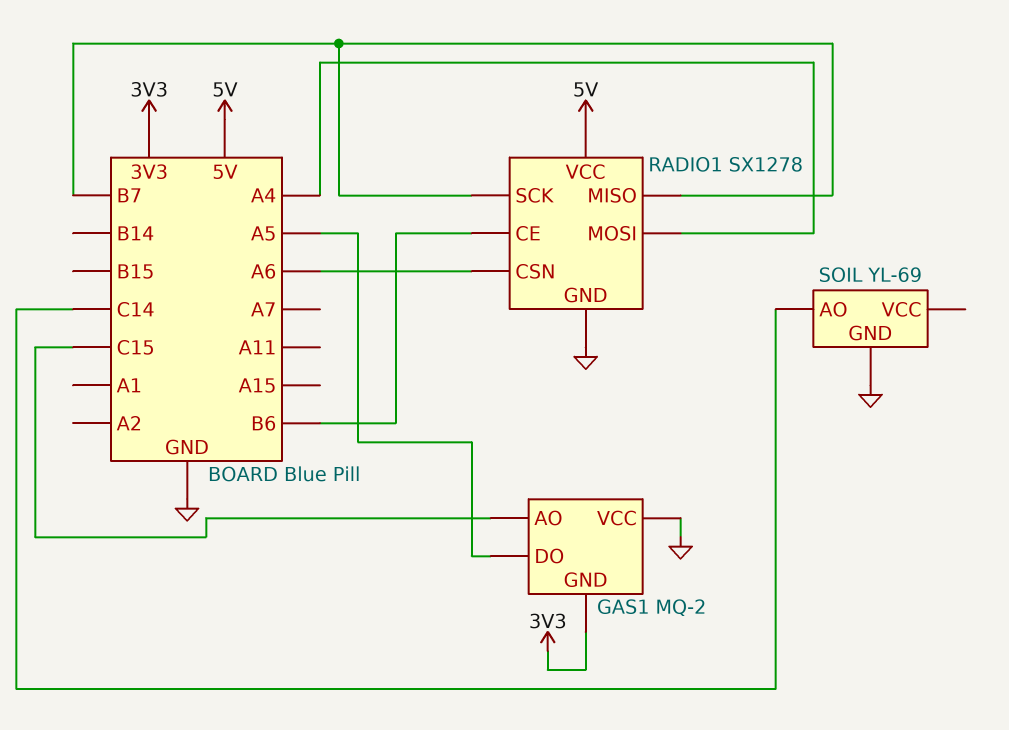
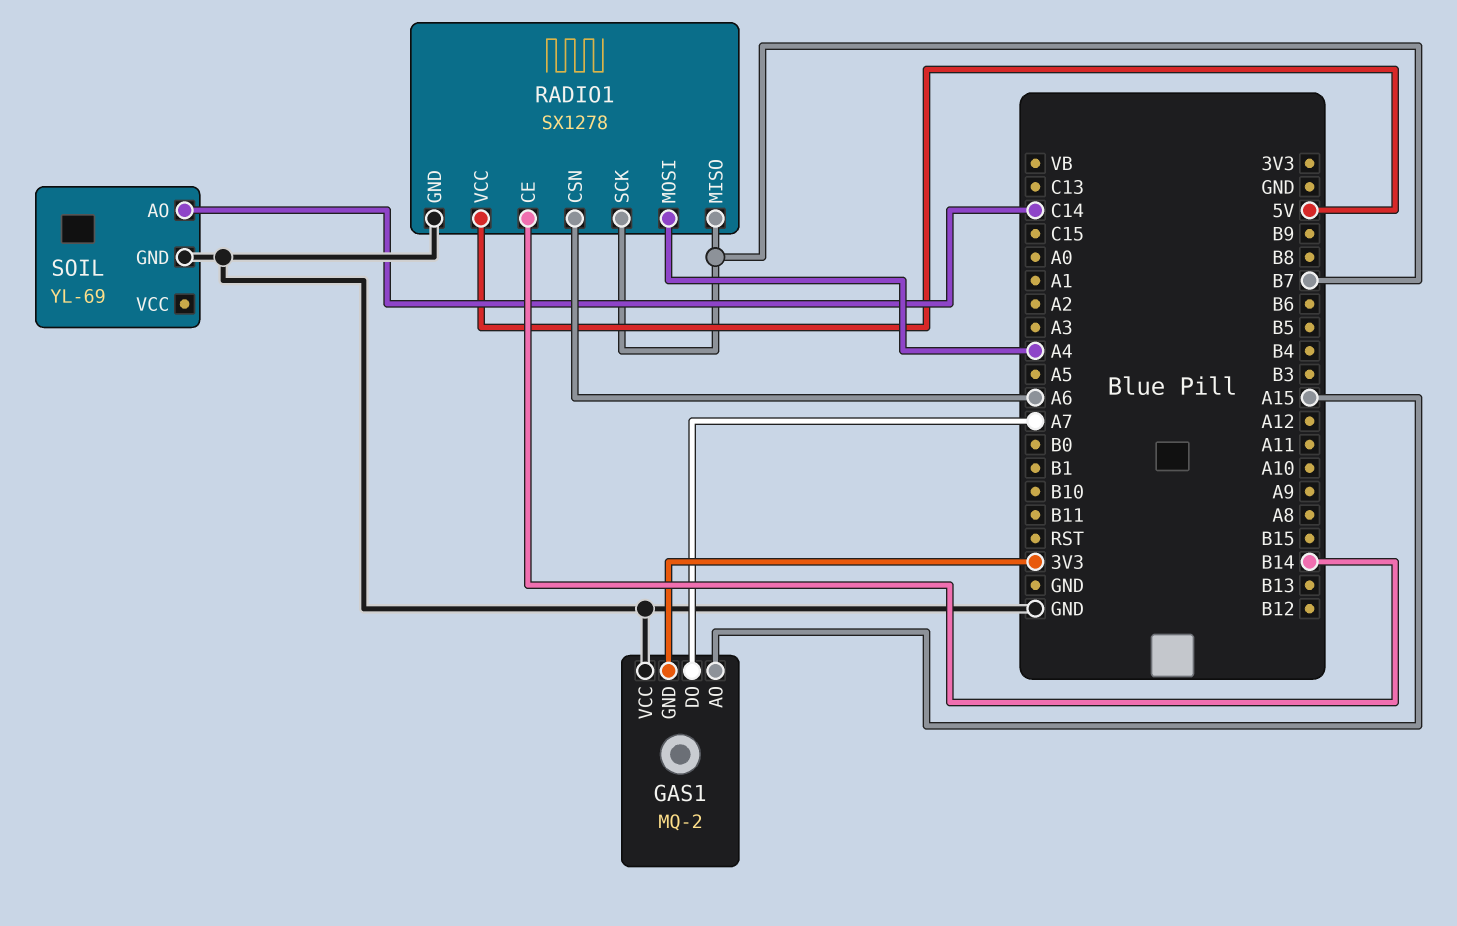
GAS1 pin AO: C15 -> A15
GAS1 pin DO: A5 -> A7
RADIO1 pin CE: B6 -> B14

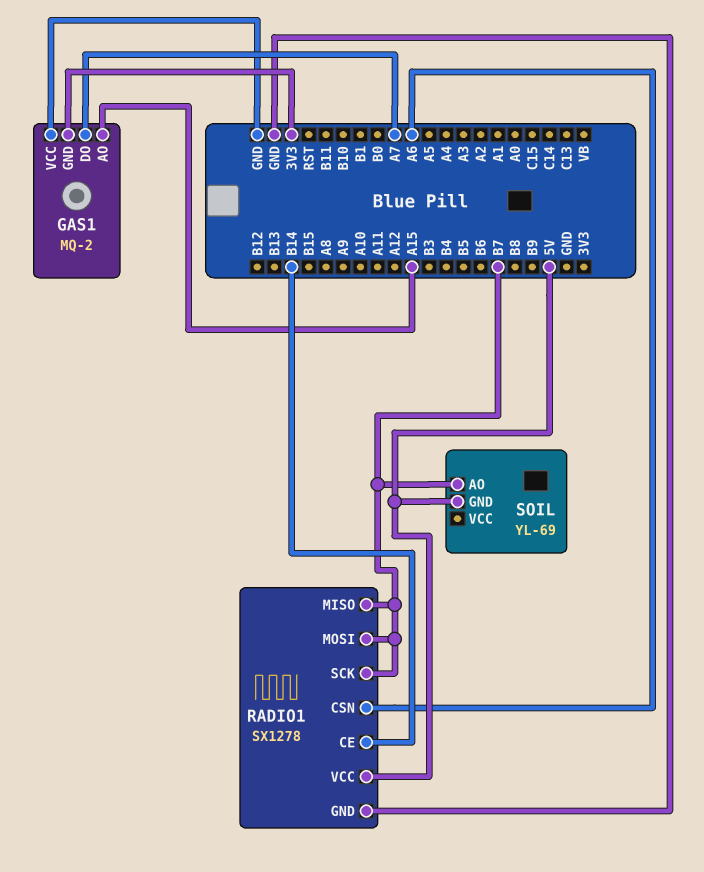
RADIO1 pin MOSI: A4 -> B7
SOIL pin AO: C14 -> B7
SOIL pin GND: GND -> 5V

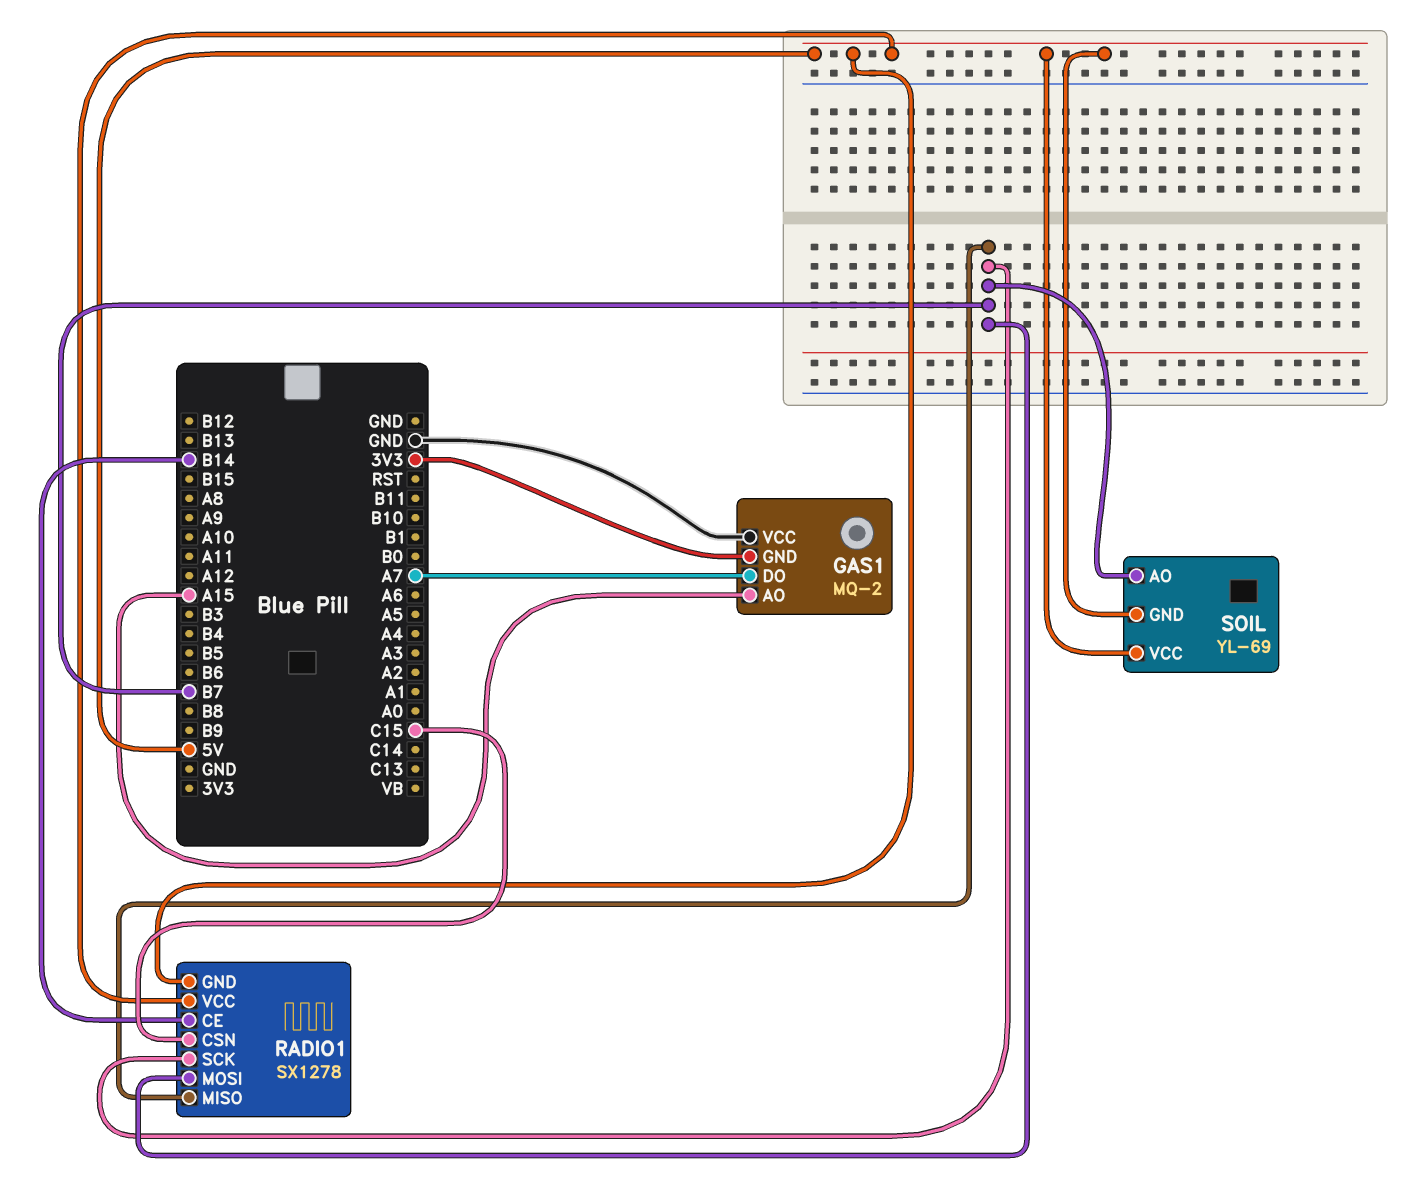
RADIO1 pin CSN: A6 -> C15
RADIO1 pin GND: GND -> 5V
SOIL pin VCC: none -> 5V

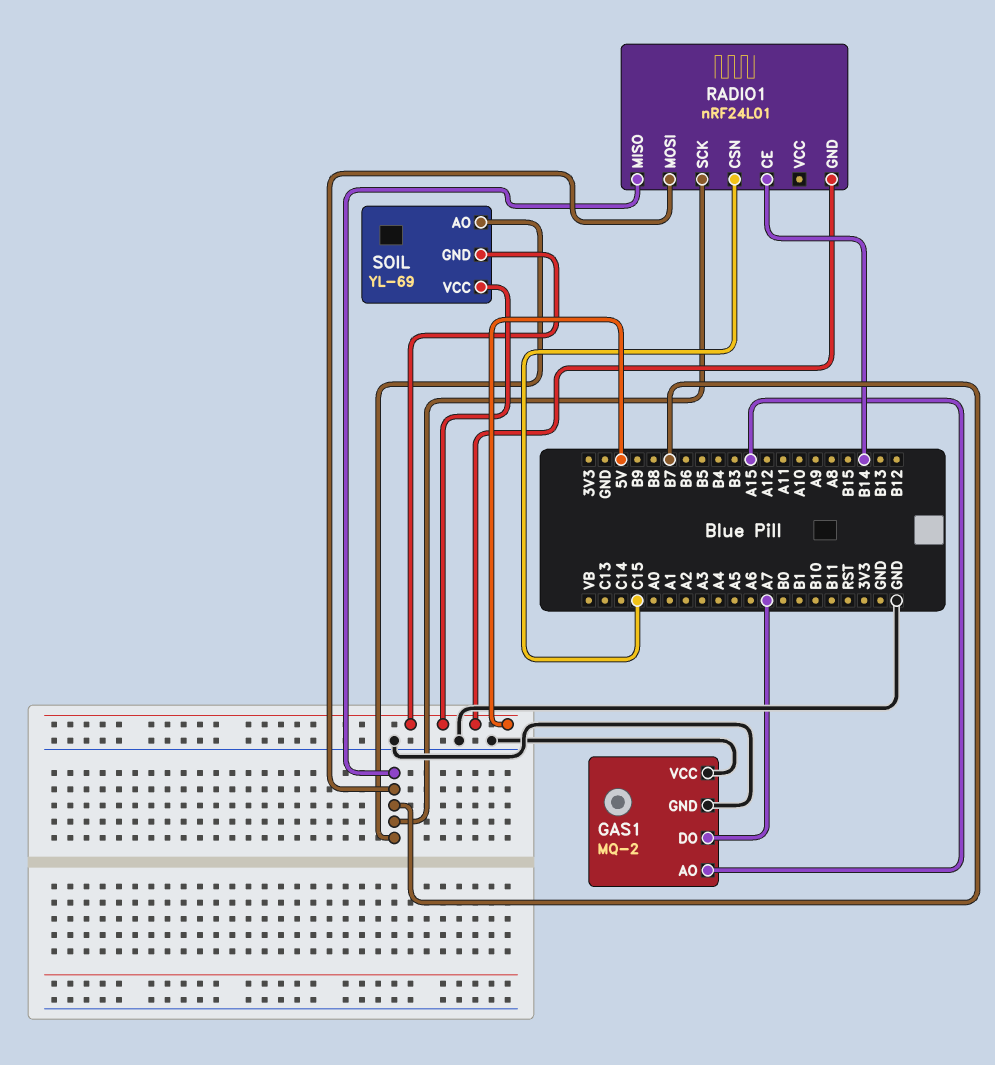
GAS1 pin GND: 3V3 -> GND
RADIO1: SX1278 -> nRF24L01
RADIO1 pin VCC: 5V -> none

